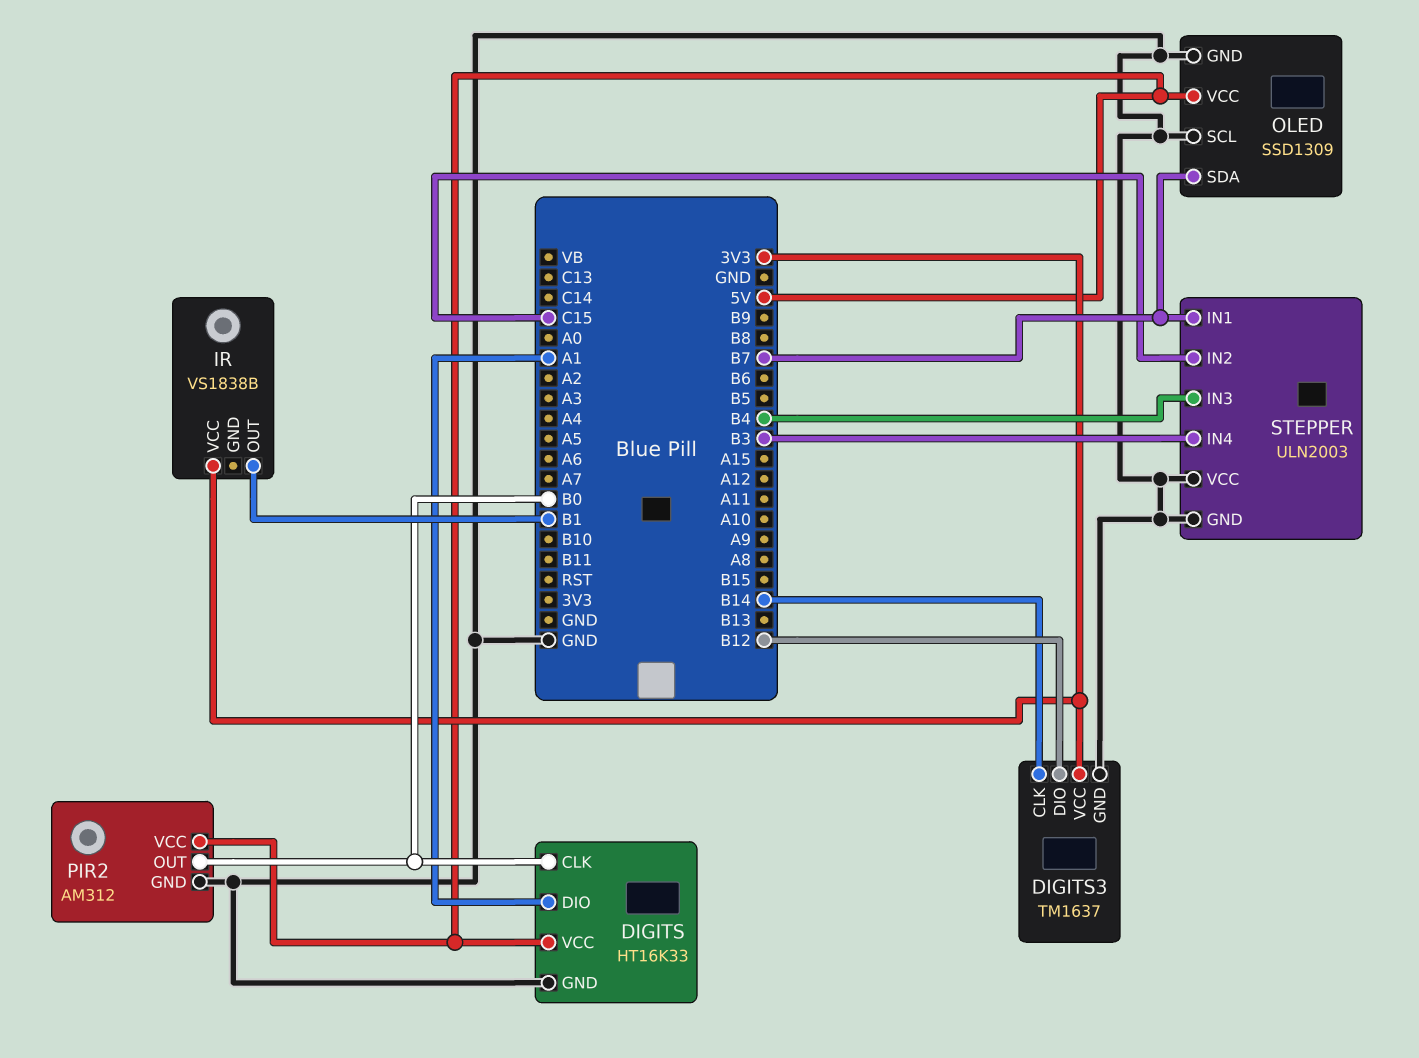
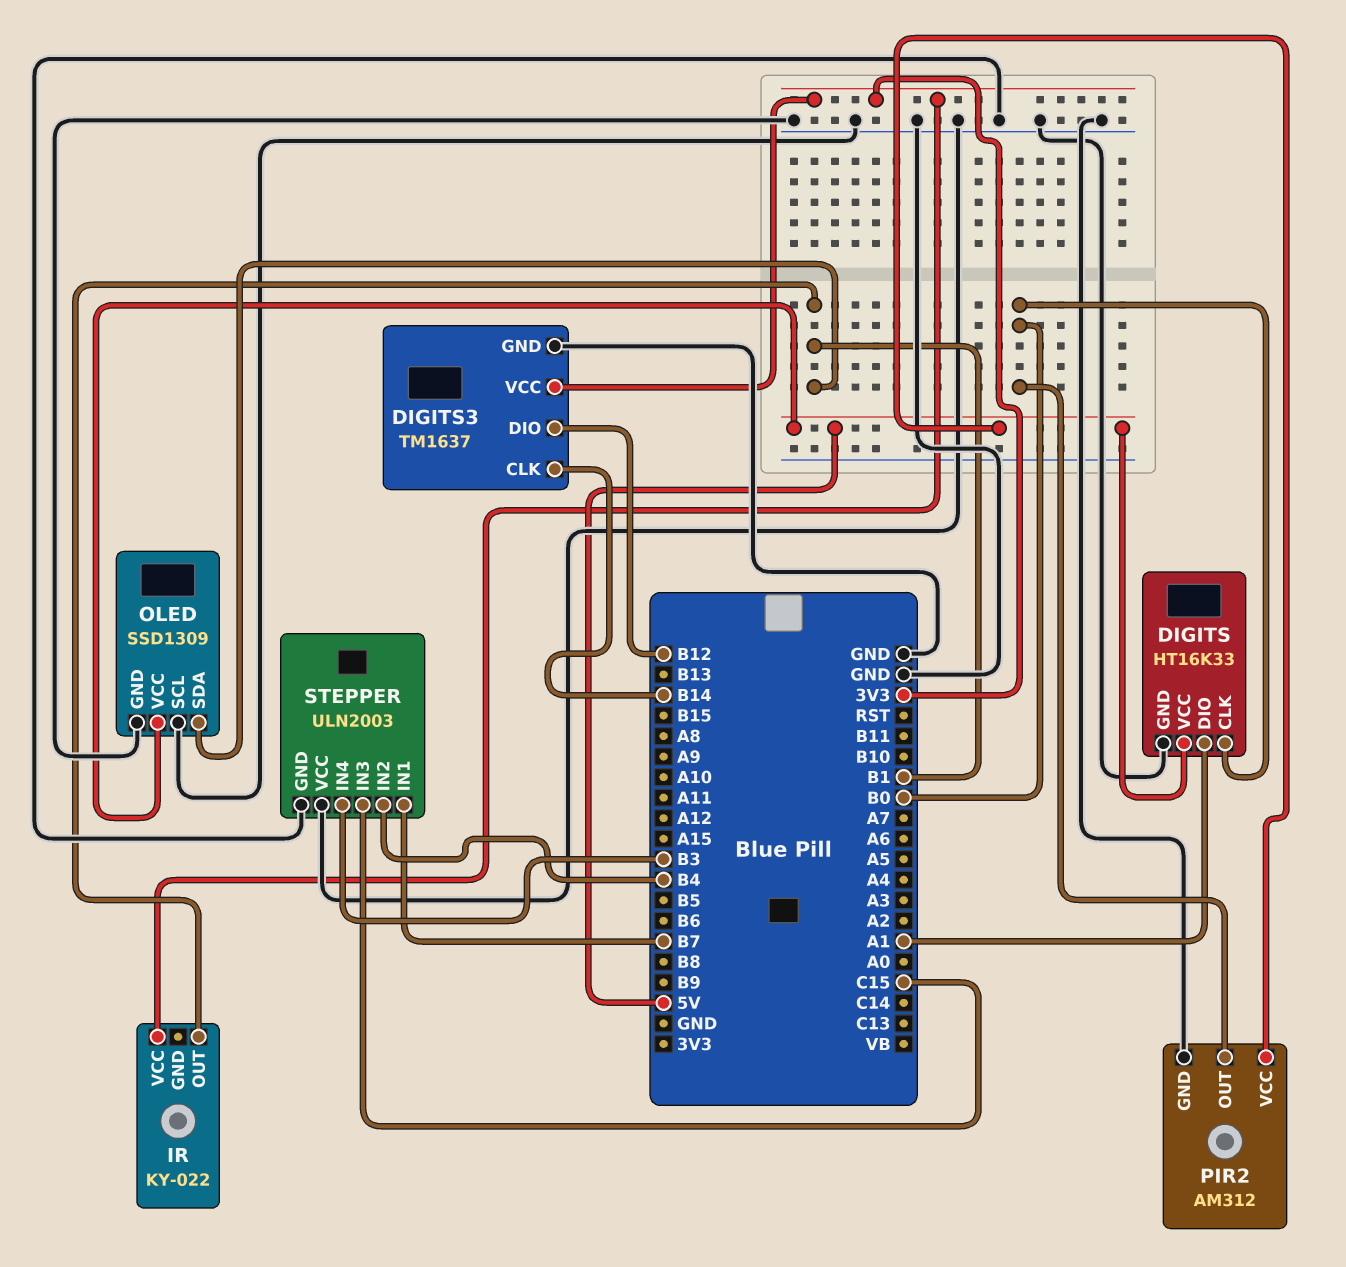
IR: VS1838B -> KY-022
OLED pin SDA: B7 -> B1
STEPPER pin IN2: C15 -> B4
STEPPER pin IN3: B4 -> C15

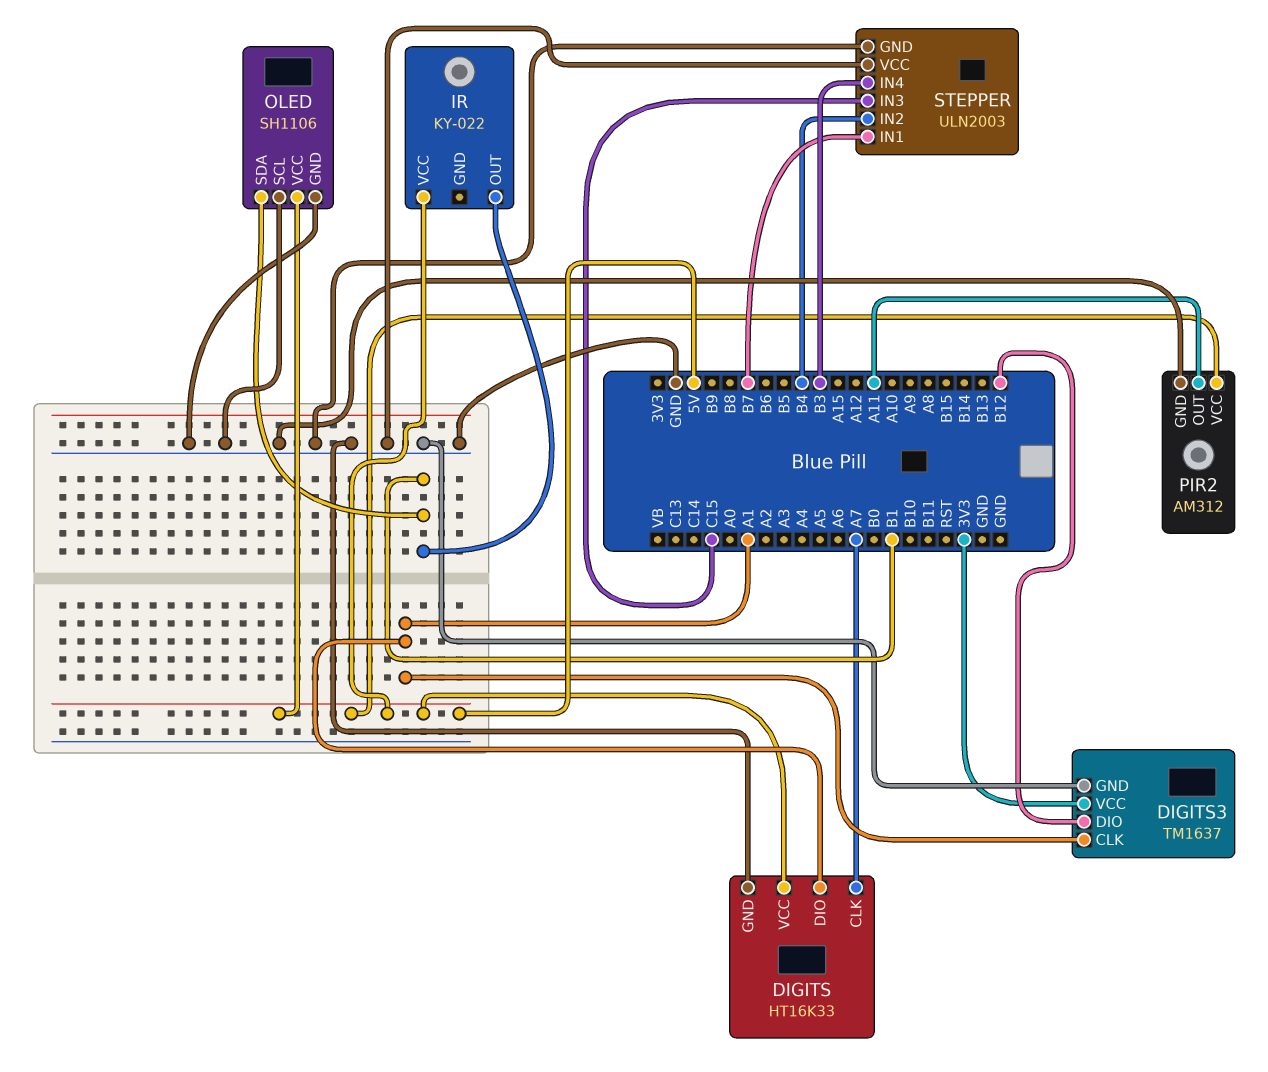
DIGITS pin CLK: B0 -> A7
DIGITS3 pin CLK: B14 -> A1
IR pin VCC: 3V3 -> 5V
OLED: SSD1309 -> SH1106
PIR2 pin OUT: B0 -> A11

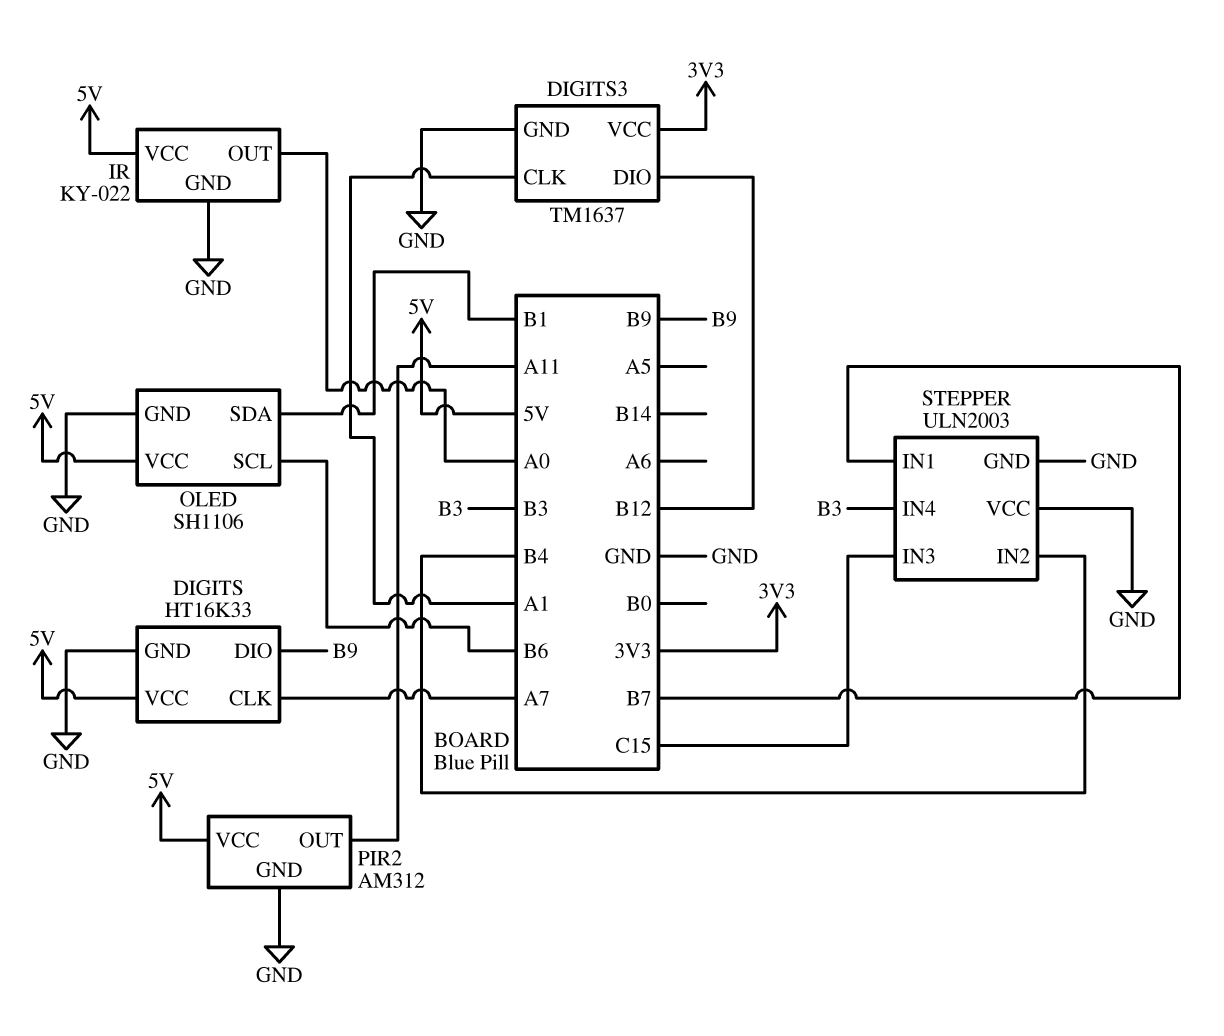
DIGITS pin DIO: A1 -> B9
IR pin GND: none -> GND
IR pin OUT: B1 -> A0
OLED pin SCL: GND -> B6

